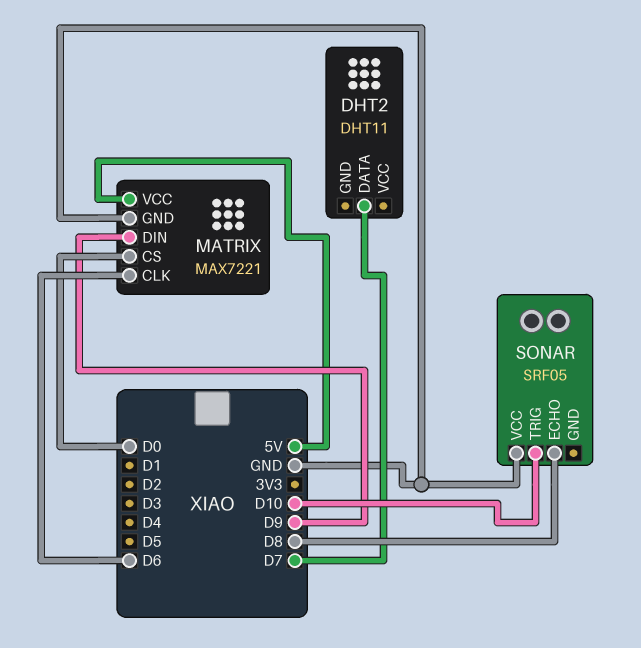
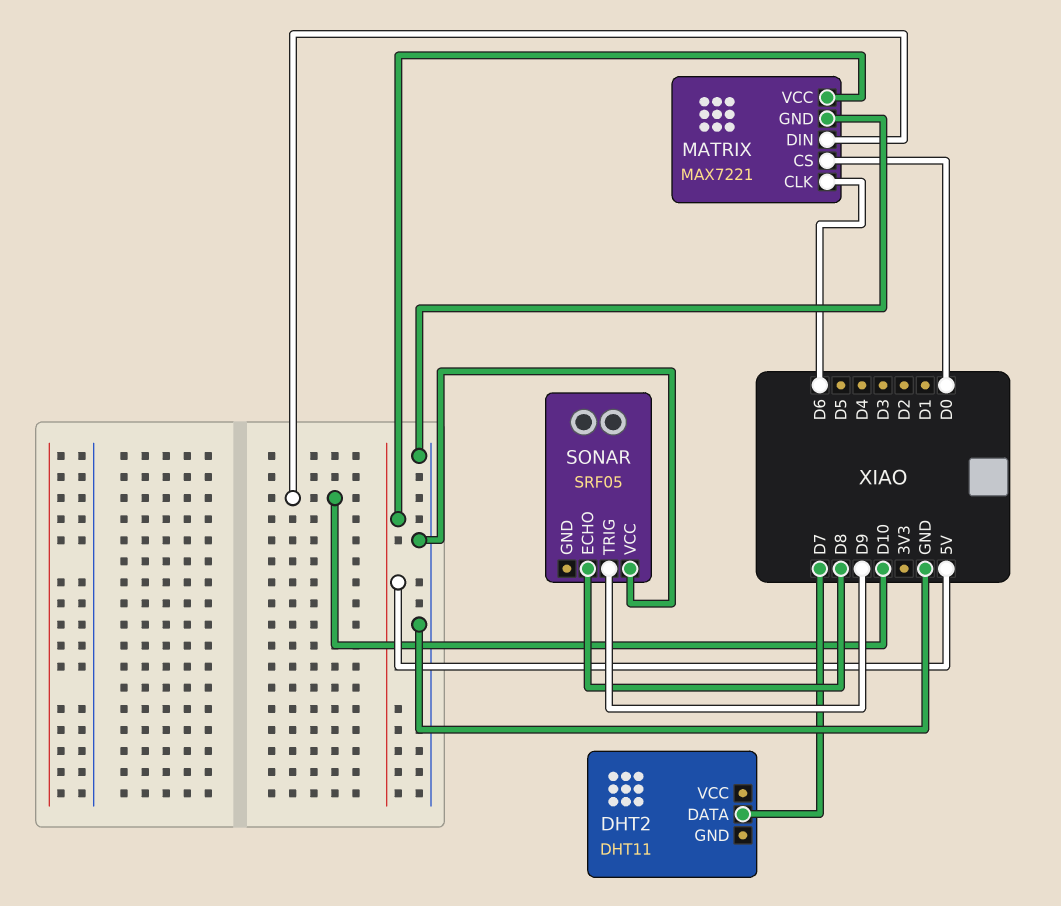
MATRIX pin DIN: D9 -> D10
SONAR pin TRIG: D10 -> D9

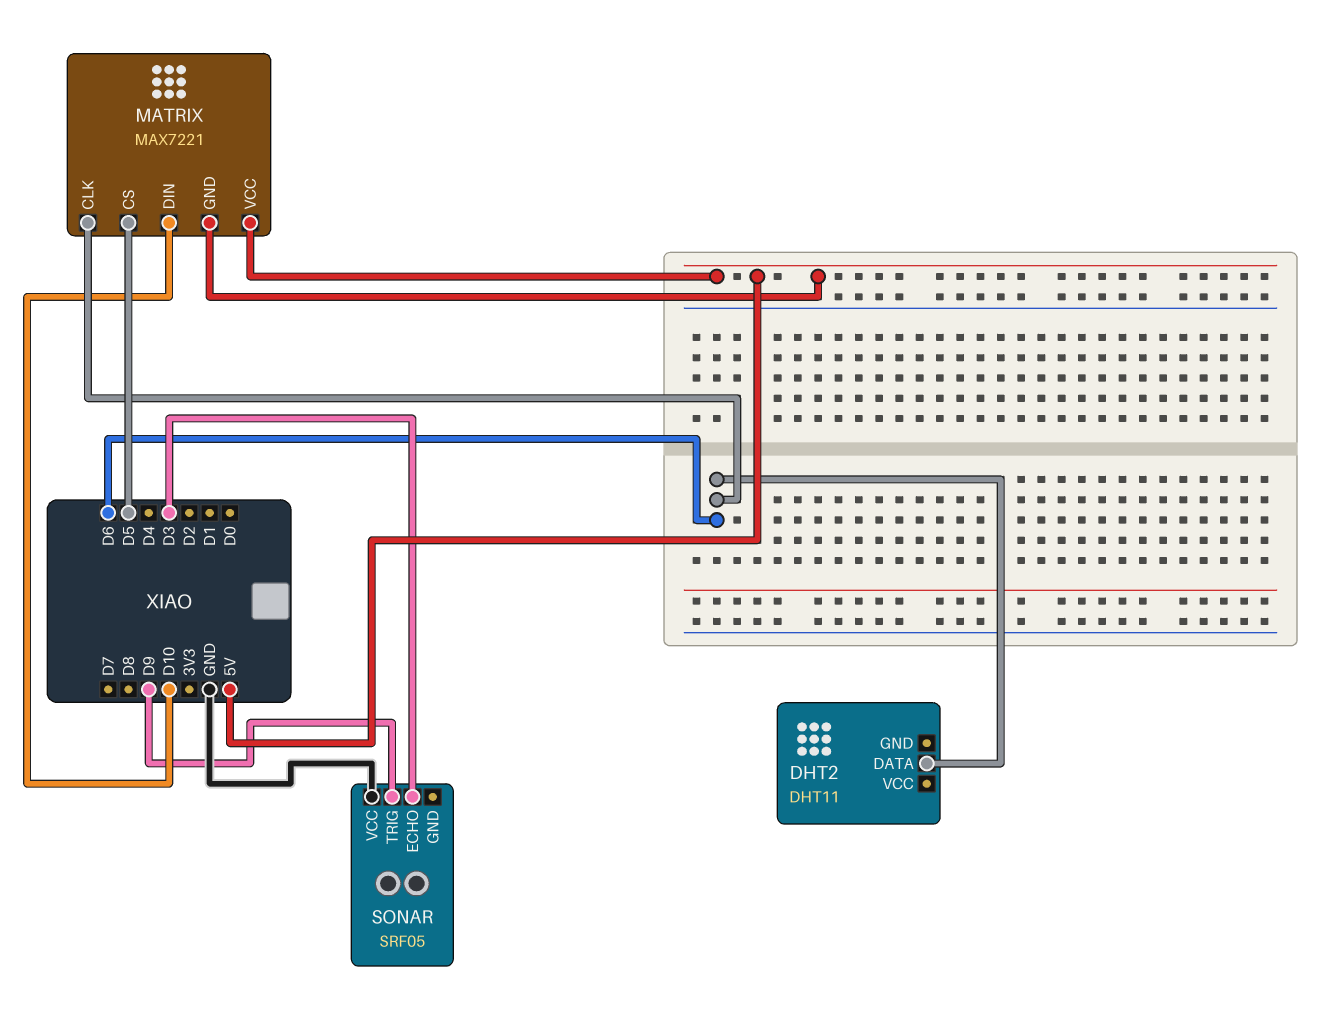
DHT2 pin DATA: D7 -> D6
MATRIX pin CS: D0 -> D5
MATRIX pin GND: GND -> 5V
SONAR pin ECHO: D8 -> D3

